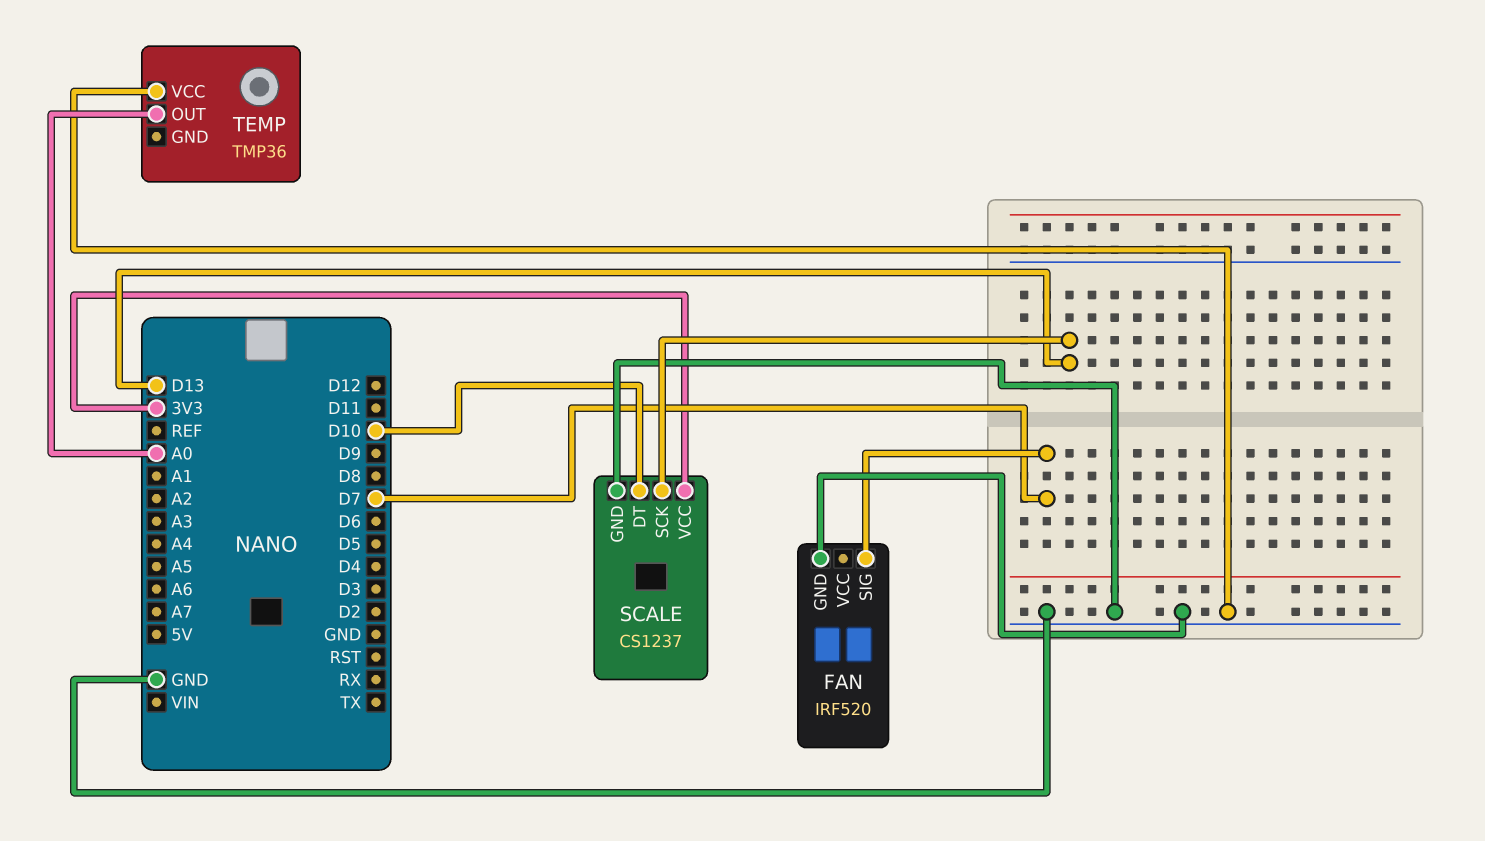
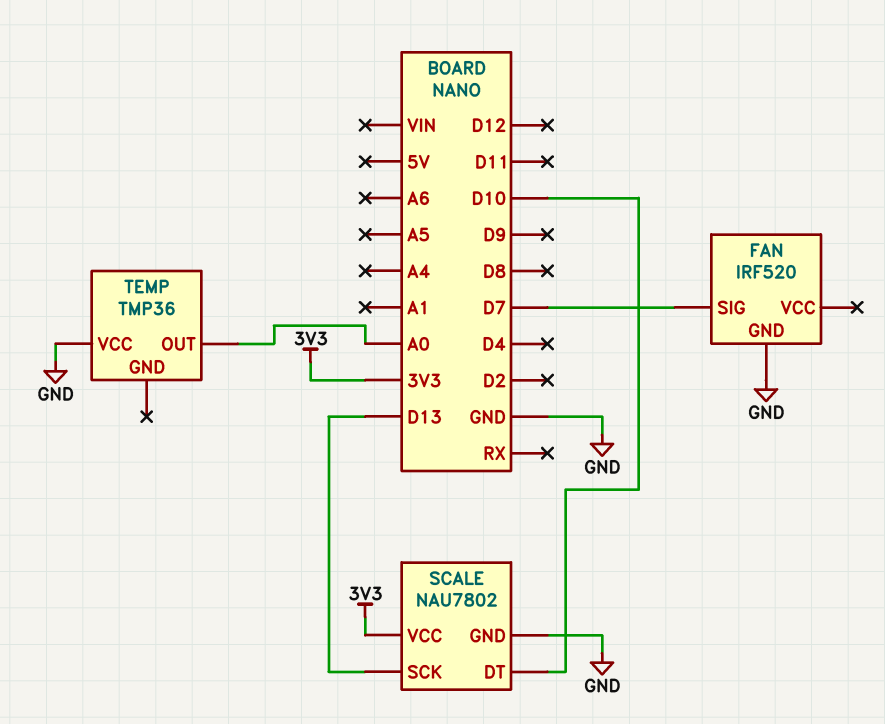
SCALE: CS1237 -> NAU7802

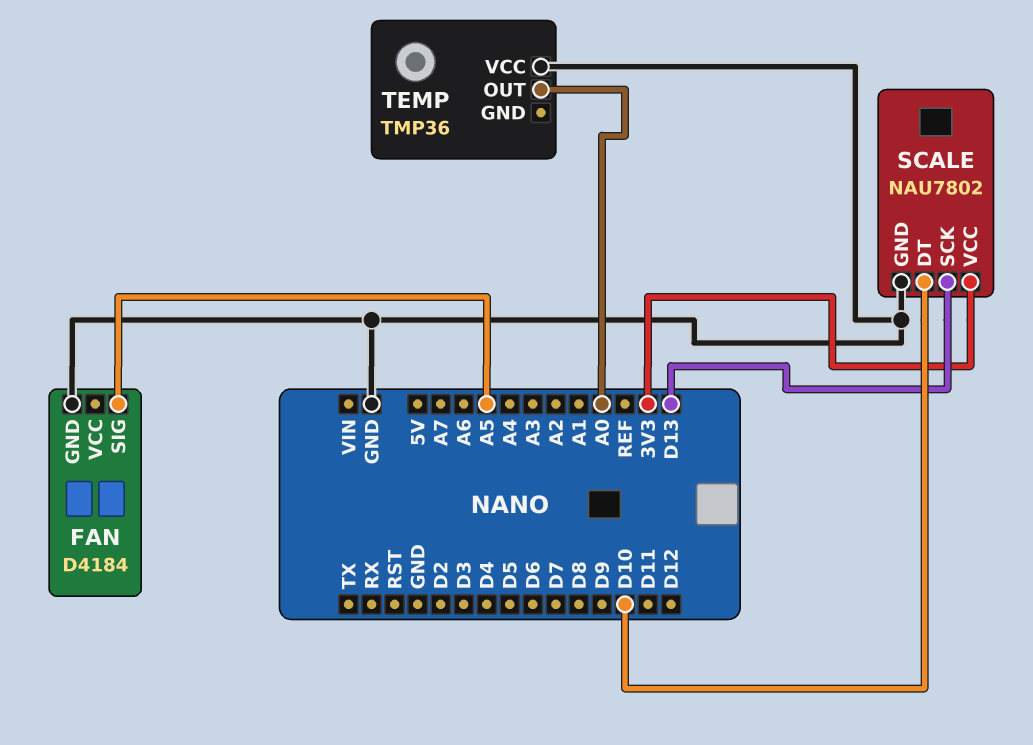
FAN: IRF520 -> D4184
FAN pin SIG: D7 -> A5

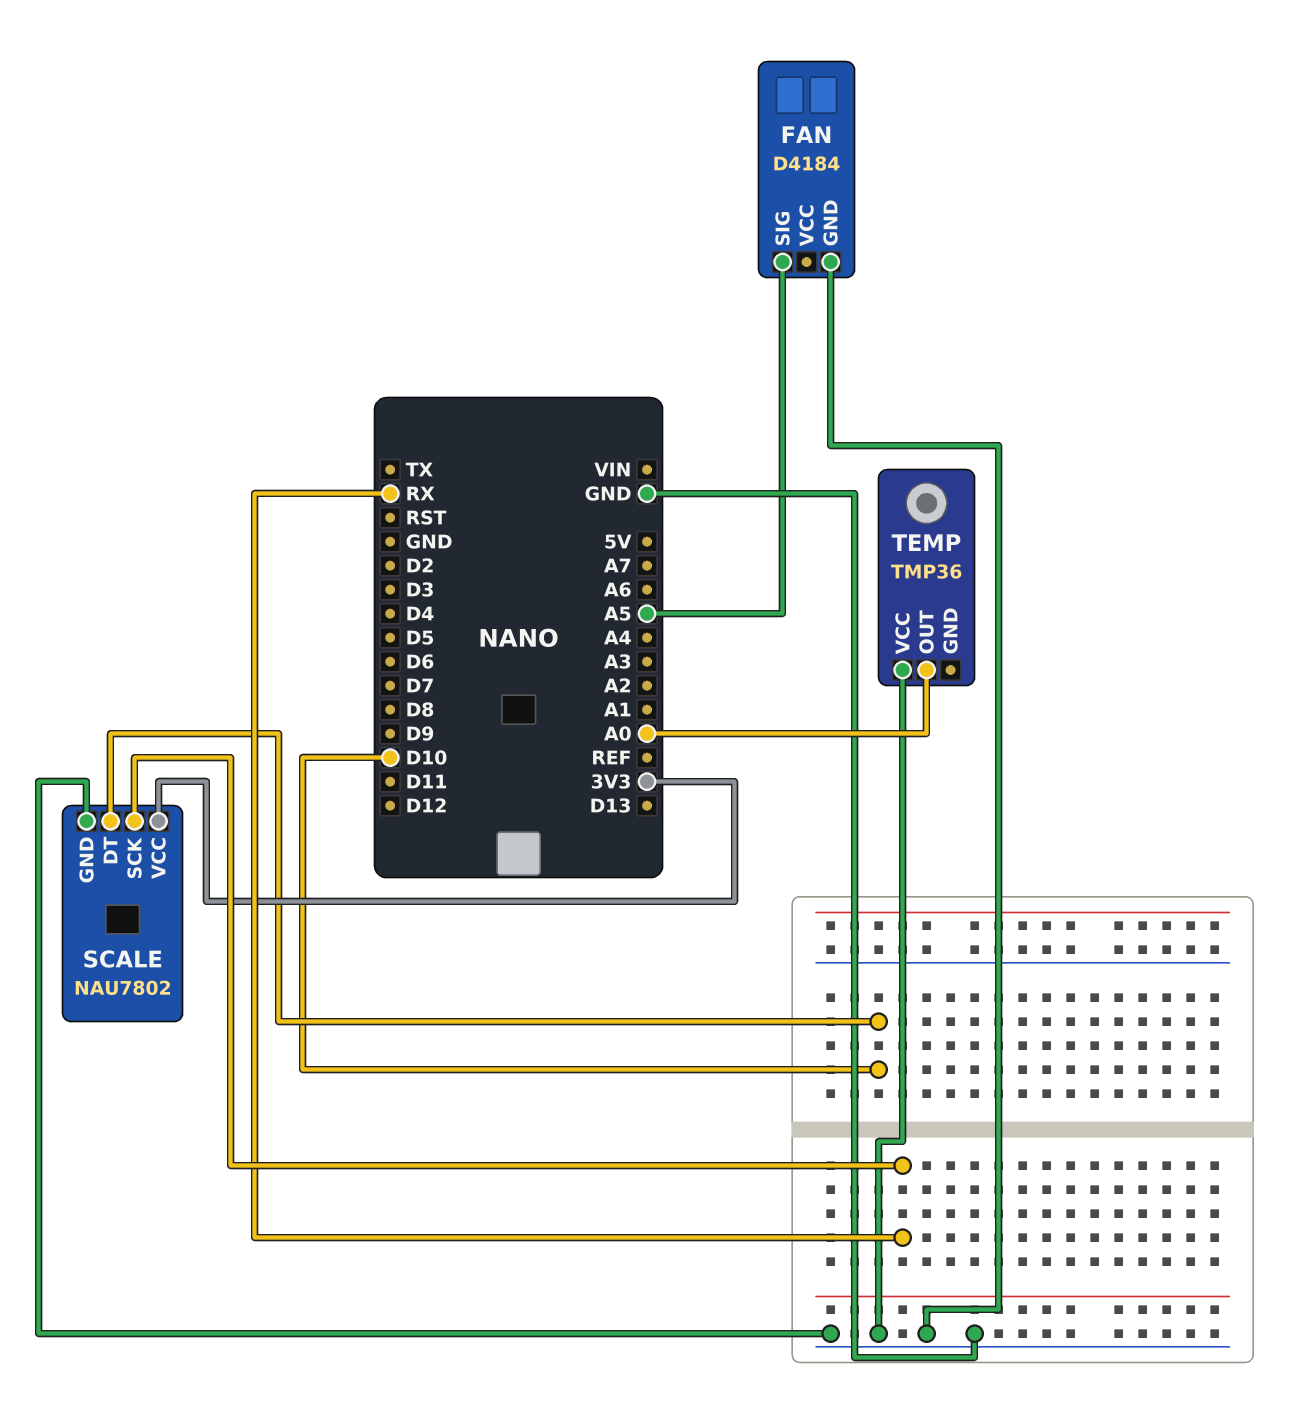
SCALE pin SCK: D13 -> RX

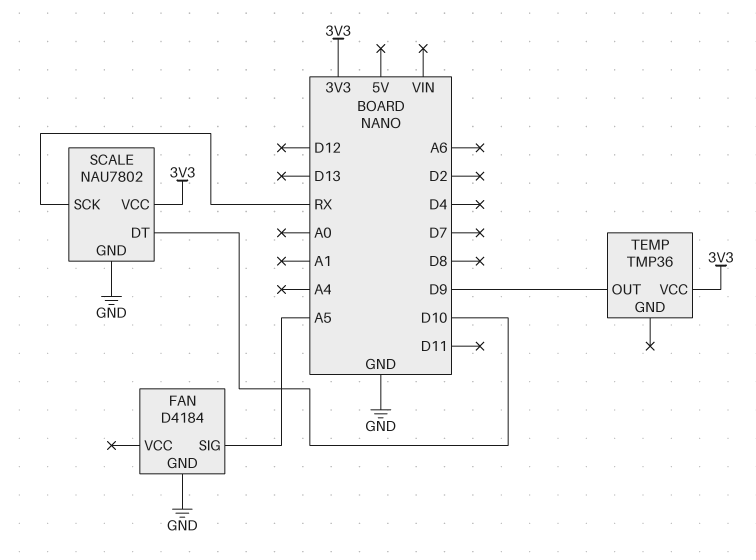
TEMP pin OUT: A0 -> D9
TEMP pin VCC: GND -> 3V3

